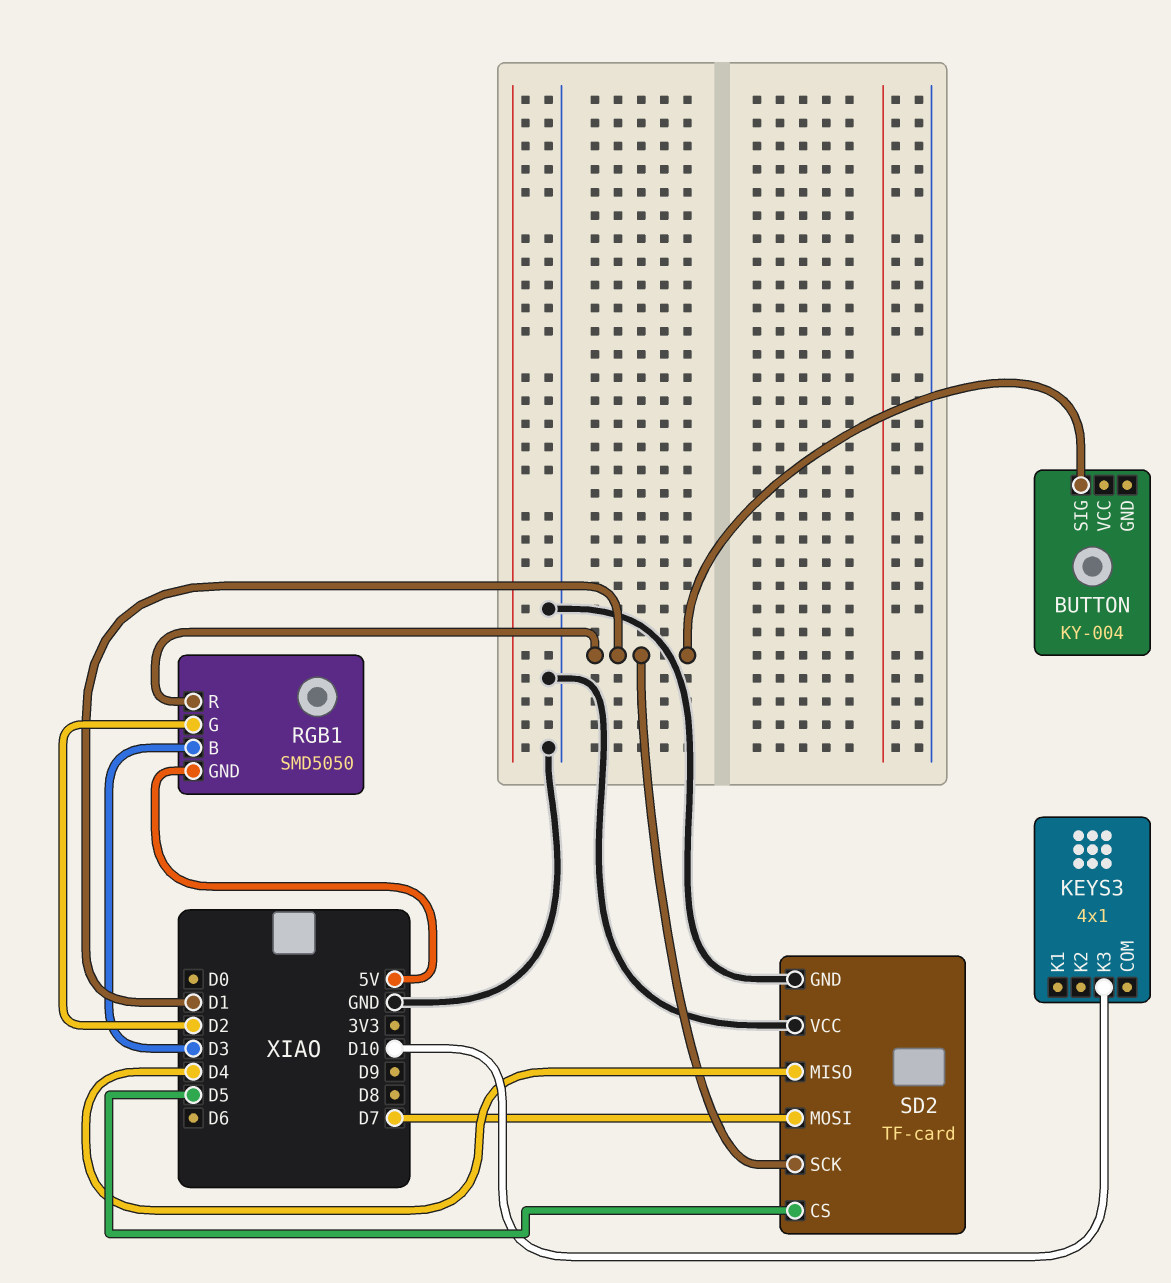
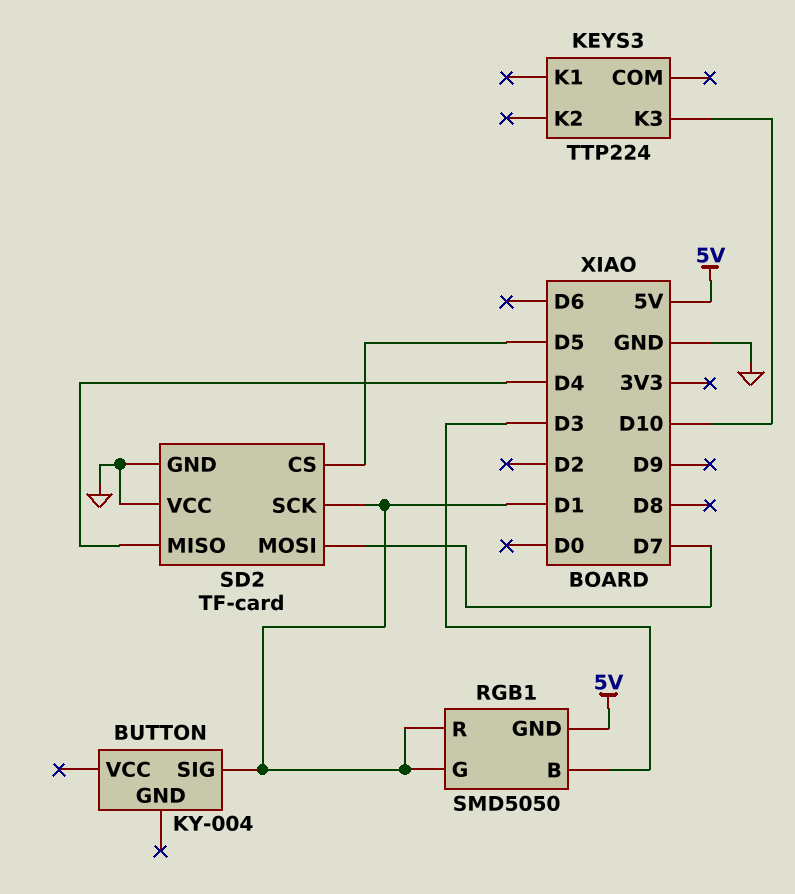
KEYS3: 4x1 -> TTP224
RGB1 pin G: D2 -> D1

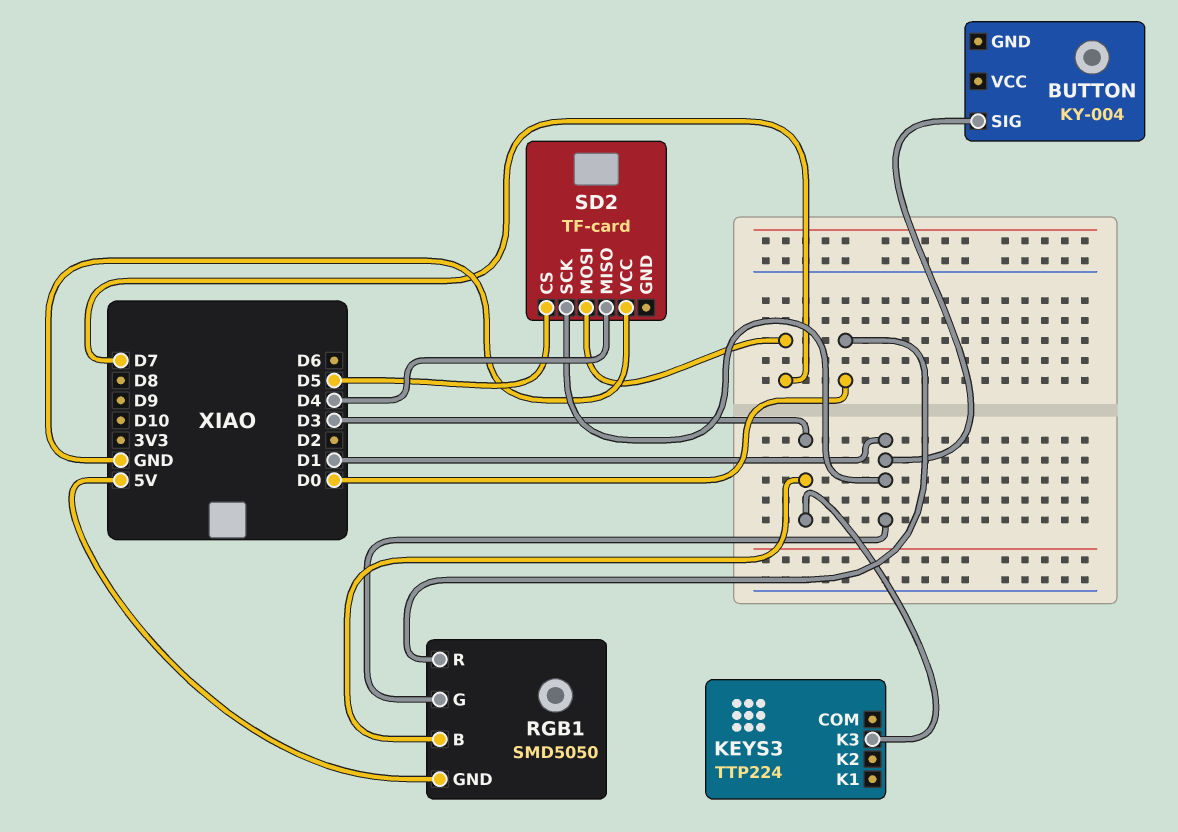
KEYS3 pin K3: D10 -> D3
RGB1 pin R: D1 -> D0
SD2 pin GND: GND -> none

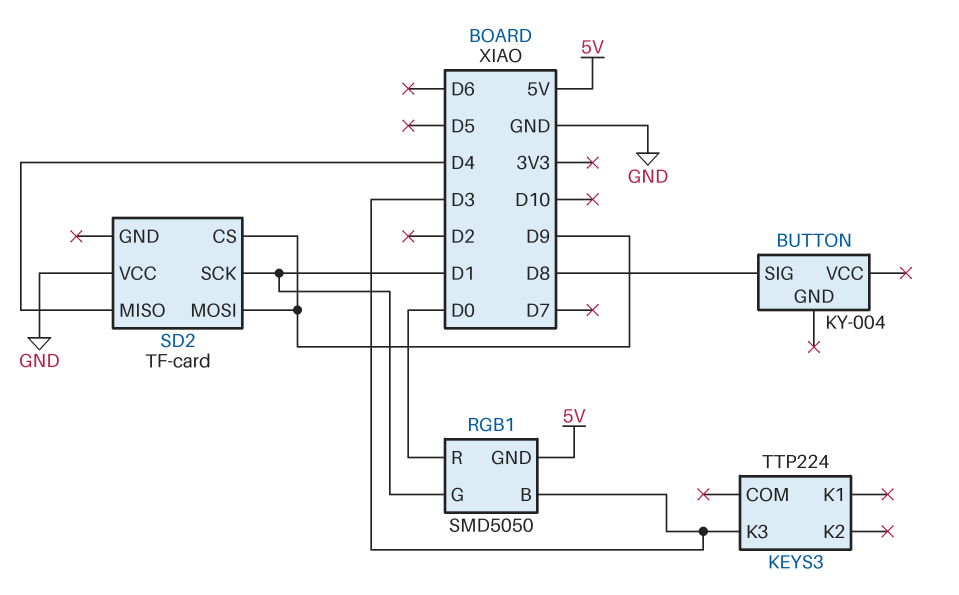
BUTTON pin SIG: D1 -> D8
SD2 pin CS: D5 -> D9
SD2 pin MOSI: D7 -> D9

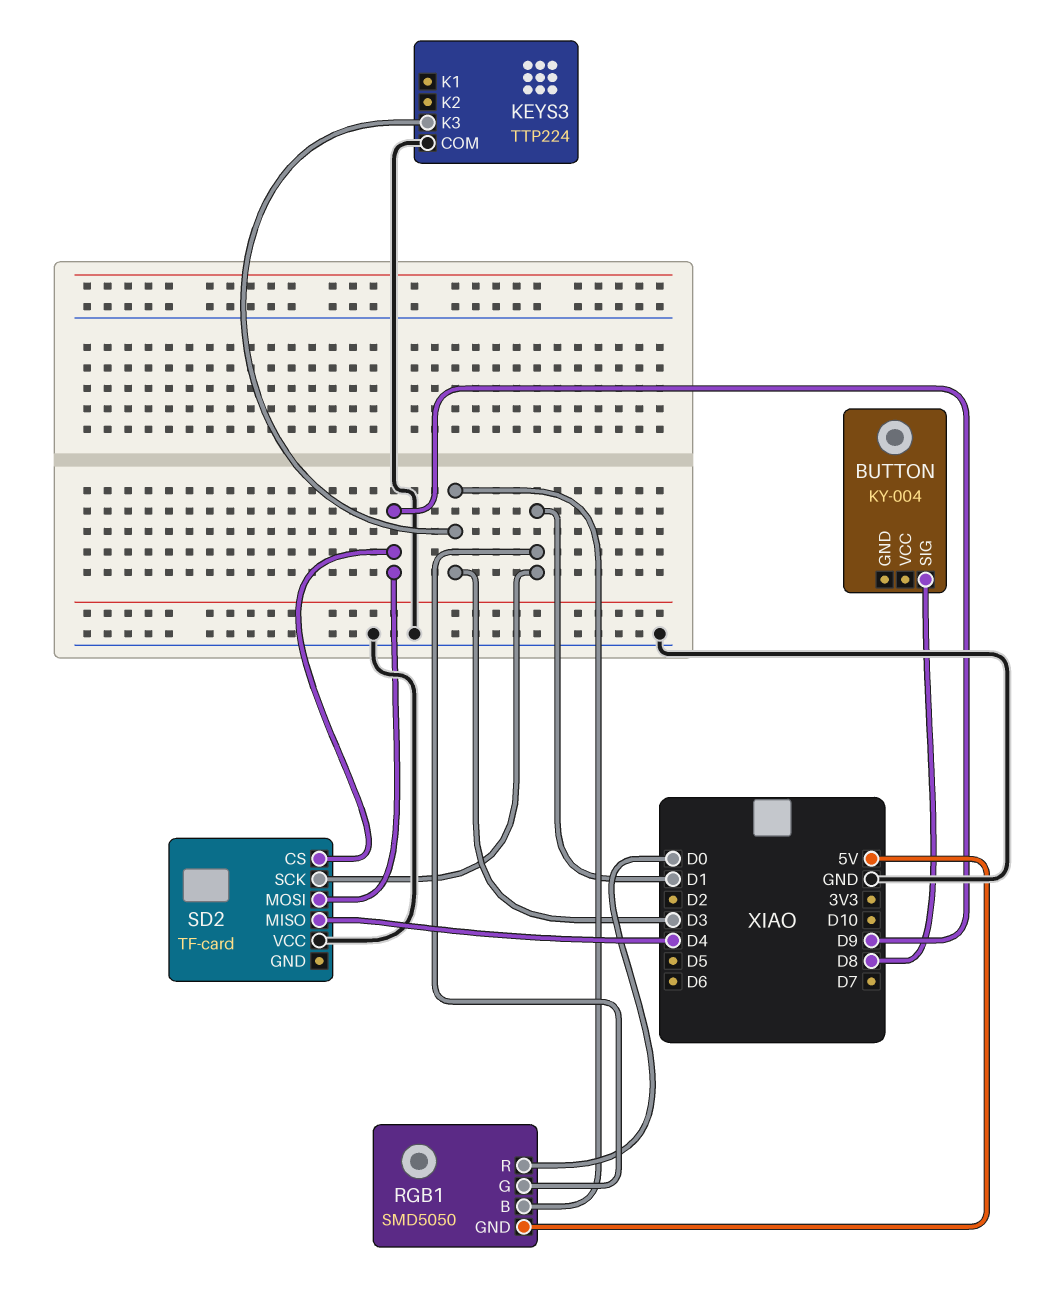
KEYS3 pin COM: none -> GND

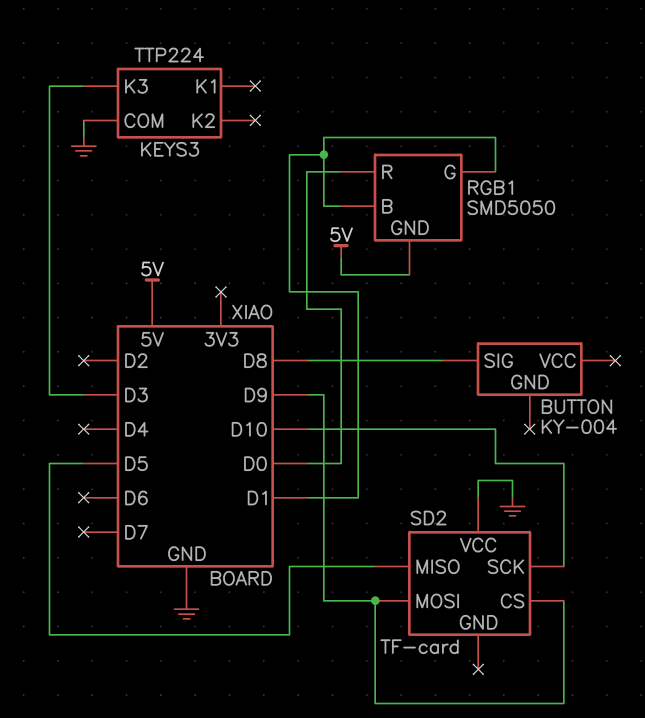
RGB1 pin B: D3 -> D1
SD2 pin MISO: D4 -> D5
SD2 pin SCK: D1 -> D10

